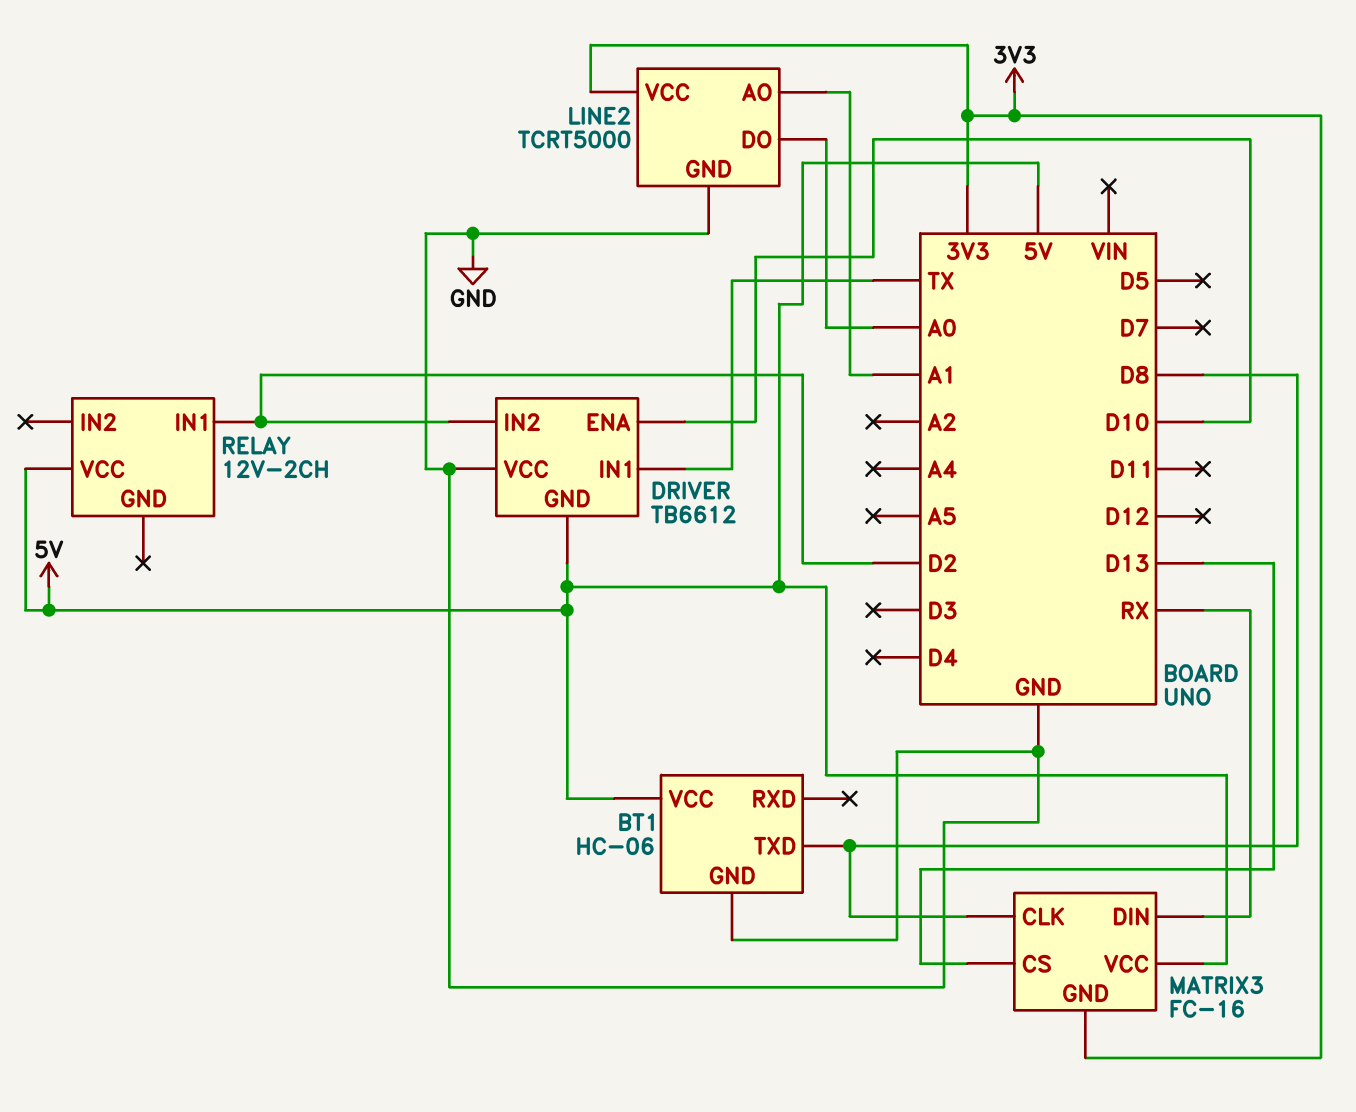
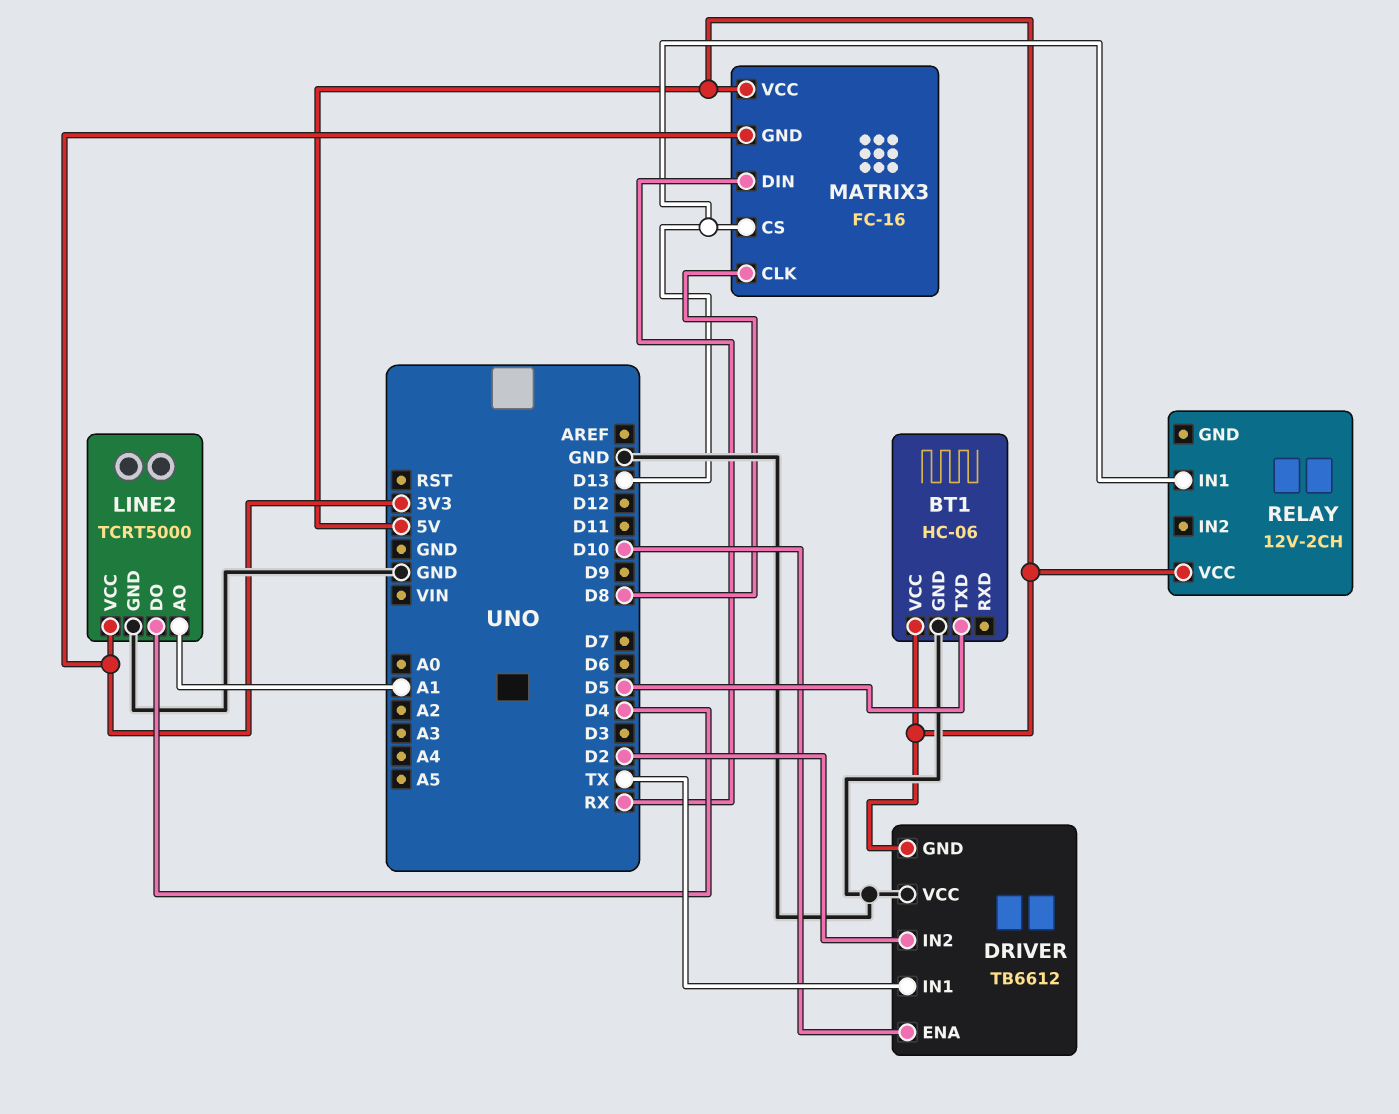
BT1 pin TXD: D8 -> D5
LINE2 pin DO: A0 -> D4
RELAY pin IN1: D2 -> D13

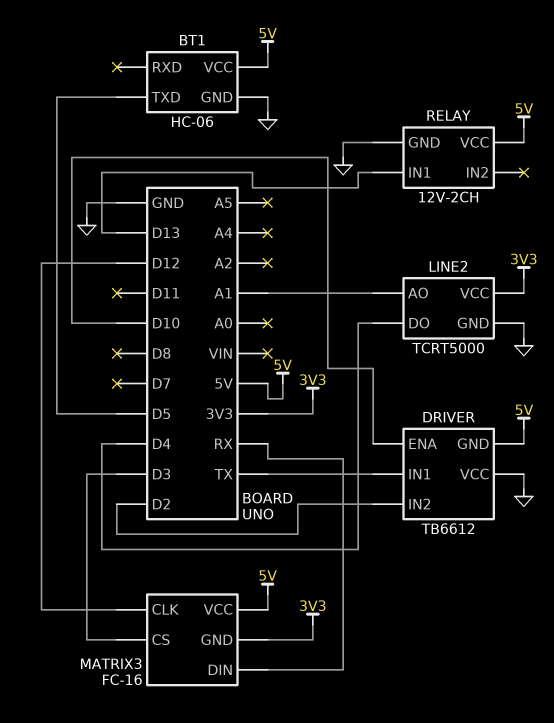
MATRIX3 pin CLK: D8 -> D12
MATRIX3 pin CS: D13 -> D3
RELAY pin GND: none -> GND

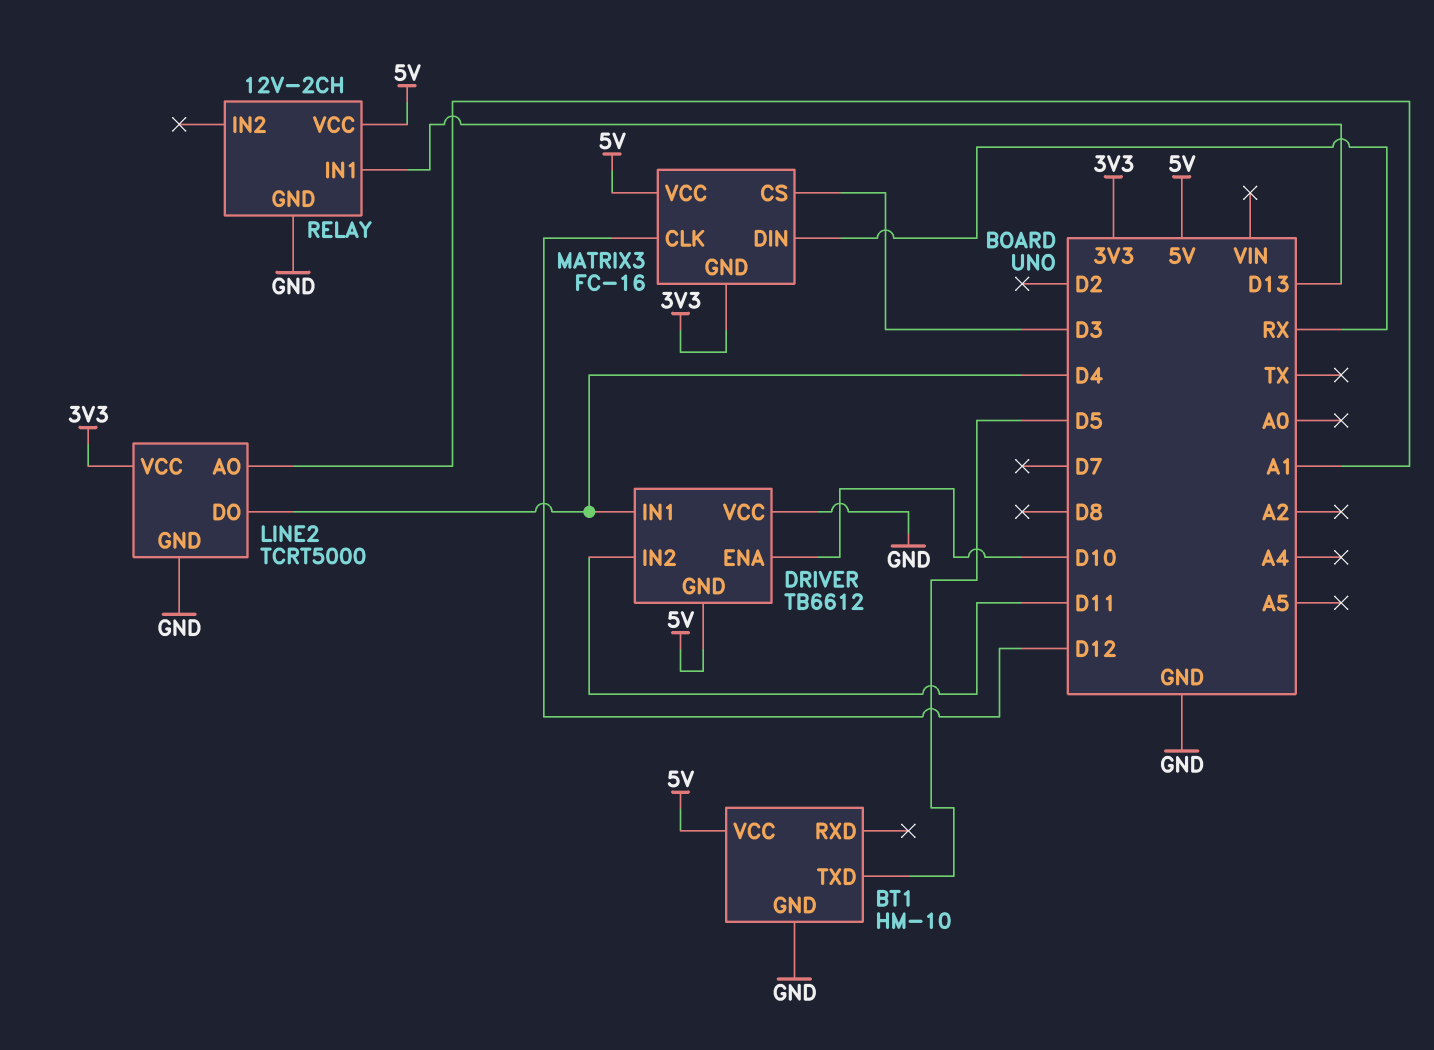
BT1: HC-06 -> HM-10
DRIVER pin IN1: TX -> D4
DRIVER pin IN2: D2 -> D11

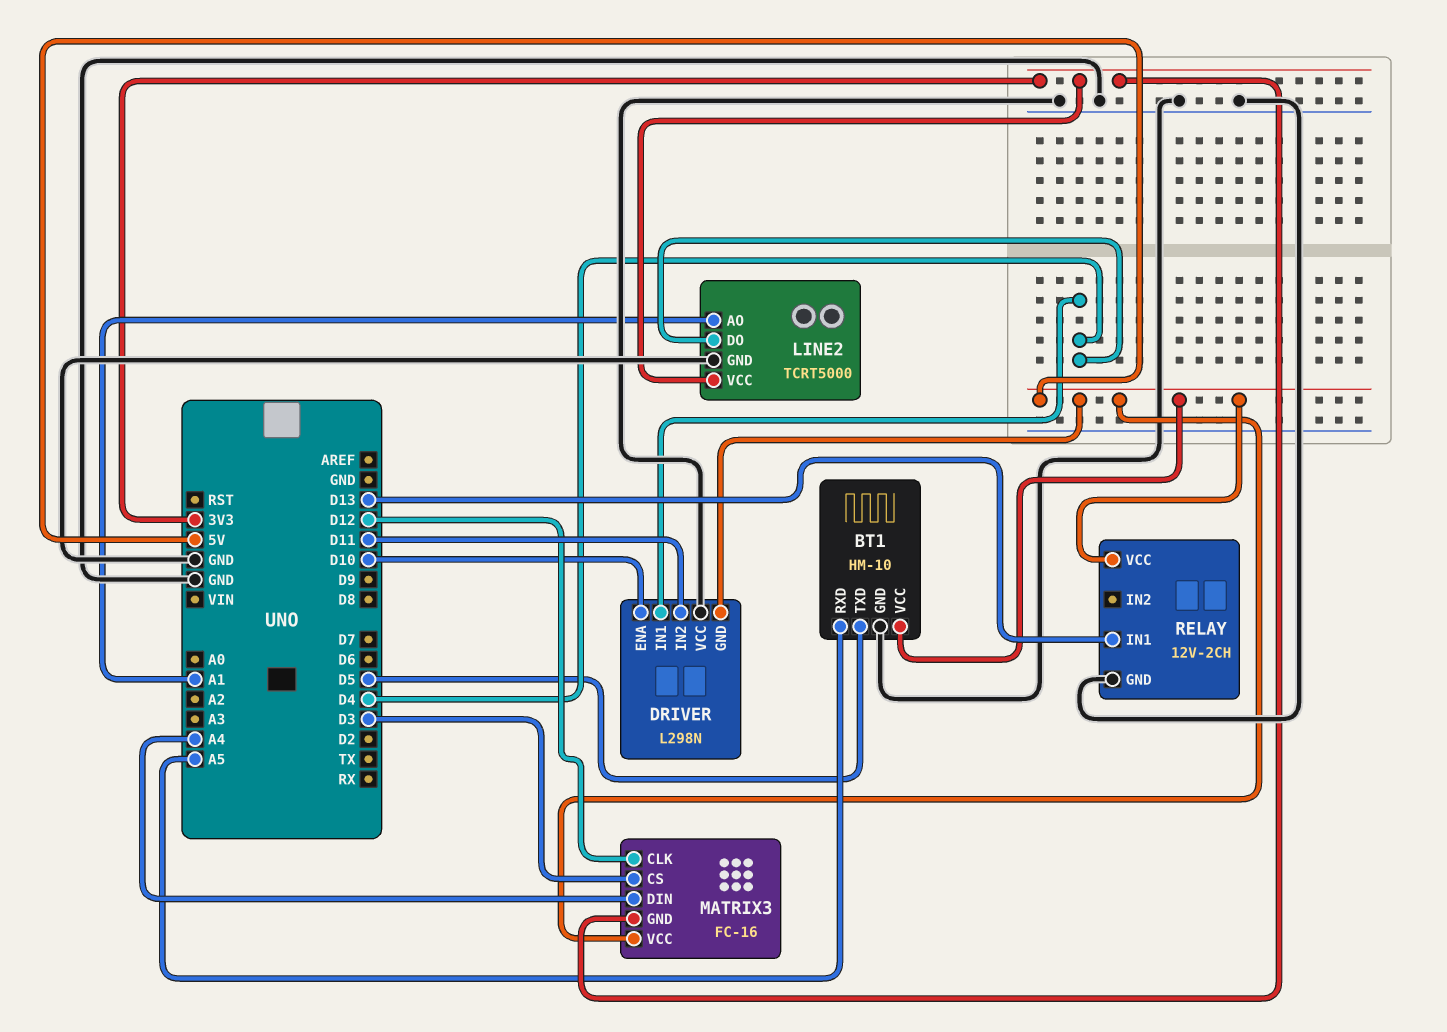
BT1 pin RXD: none -> A5
DRIVER: TB6612 -> L298N
MATRIX3 pin DIN: RX -> A4

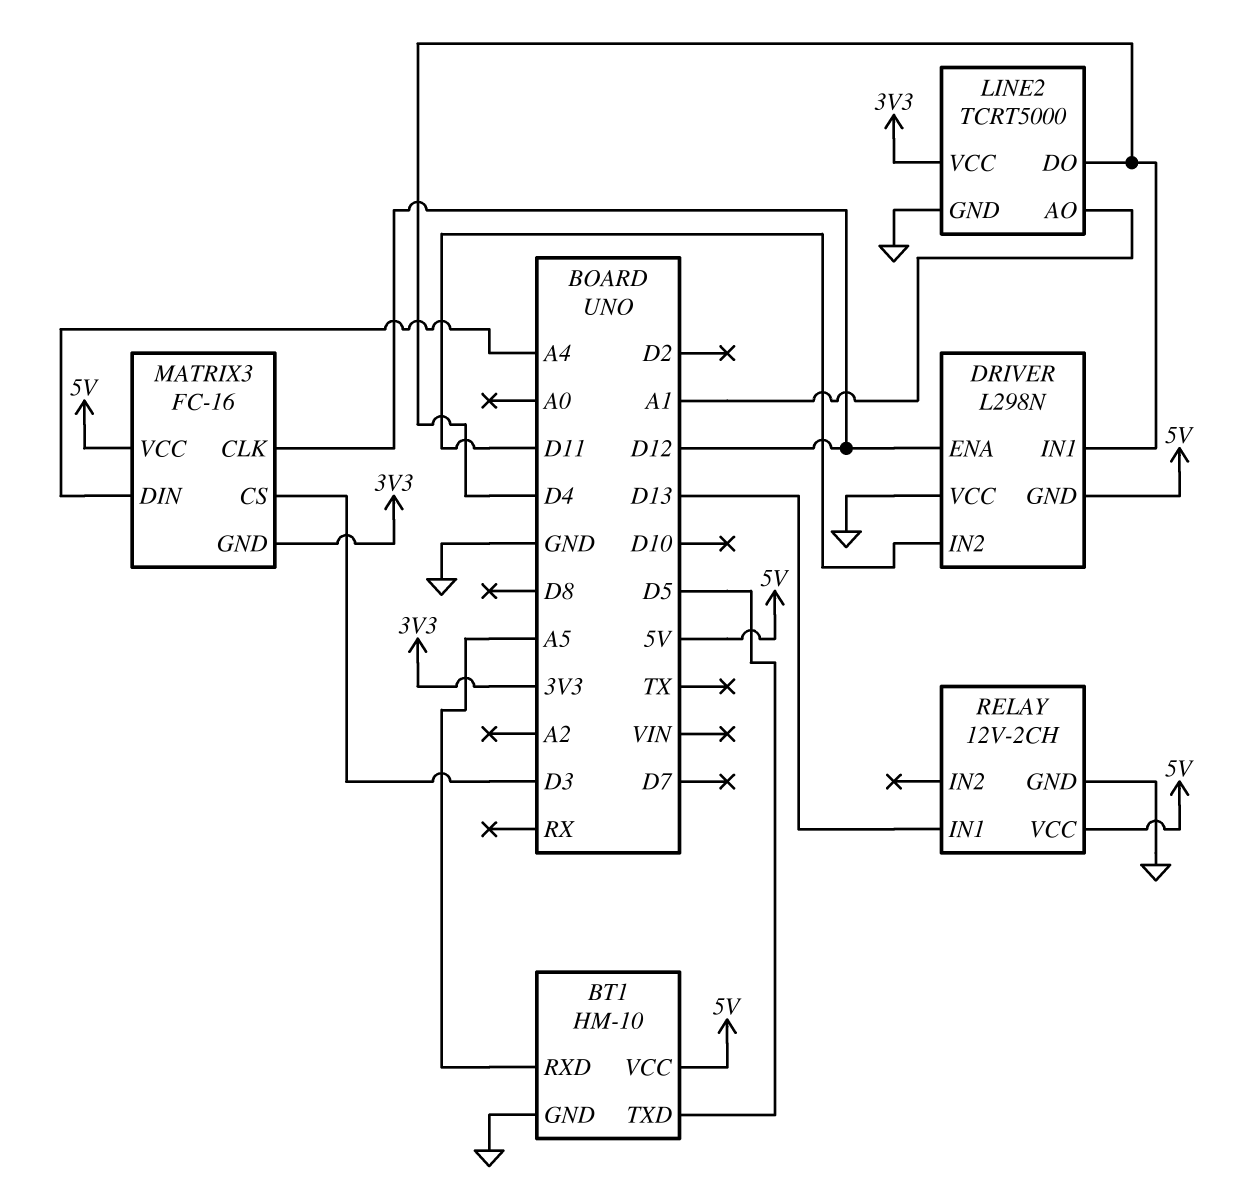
DRIVER pin ENA: D10 -> D12

